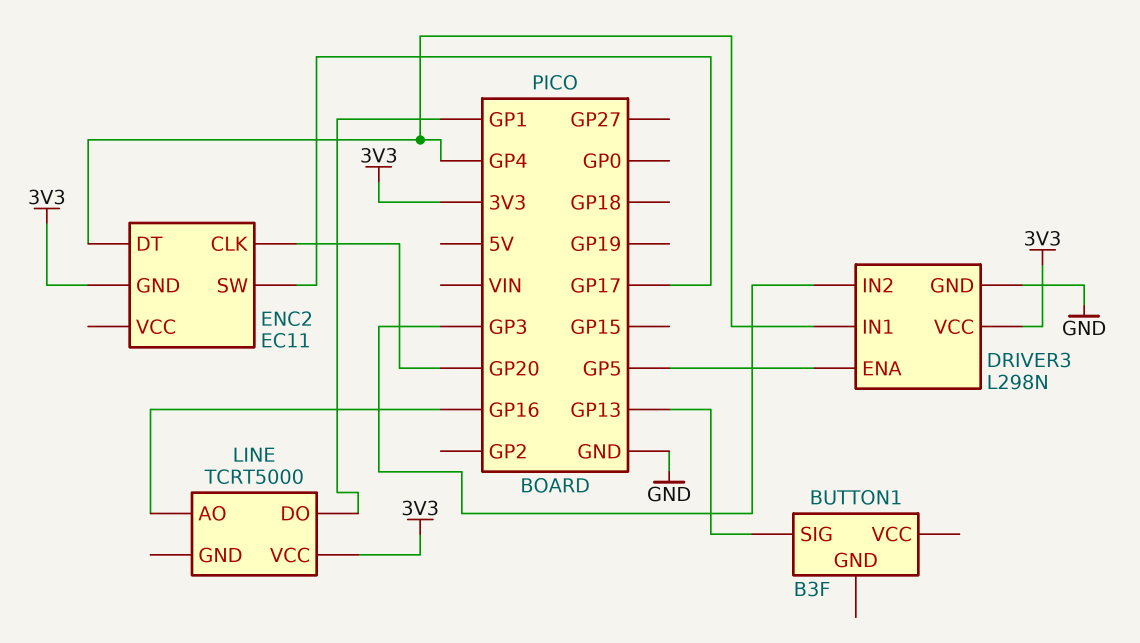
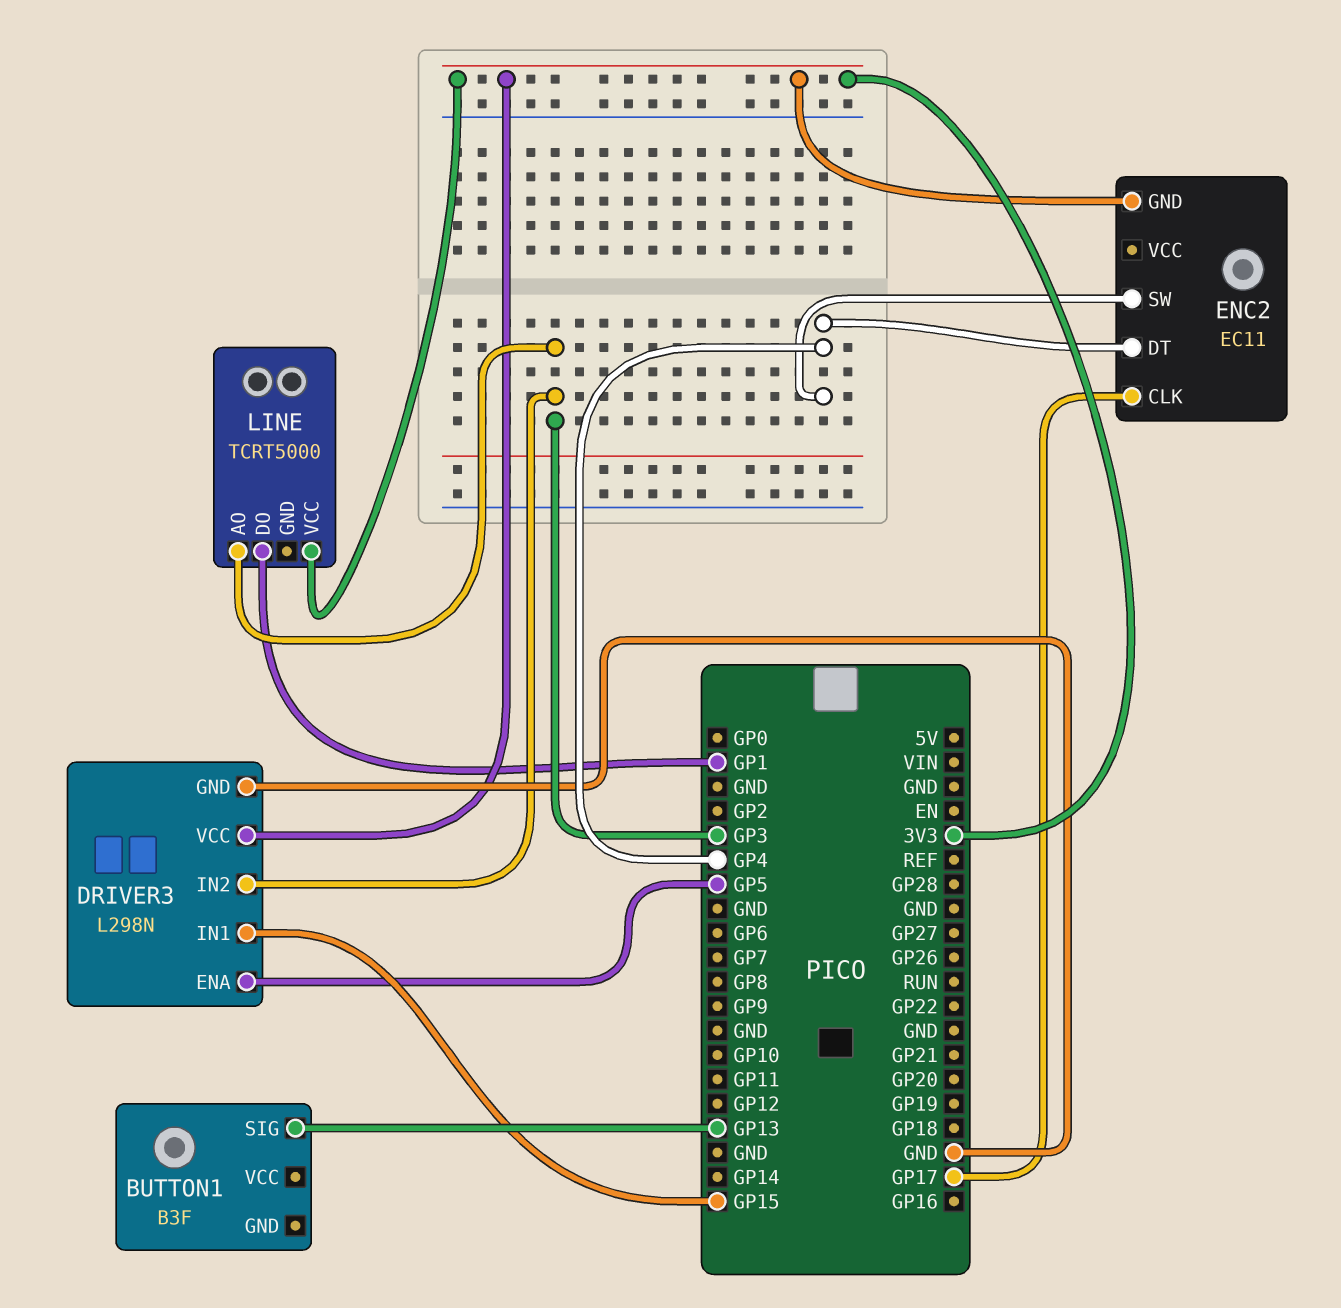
DRIVER3 pin IN1: GP4 -> GP15
ENC2 pin CLK: GP20 -> GP17
ENC2 pin SW: GP17 -> GP4
LINE pin AO: GP16 -> GP3

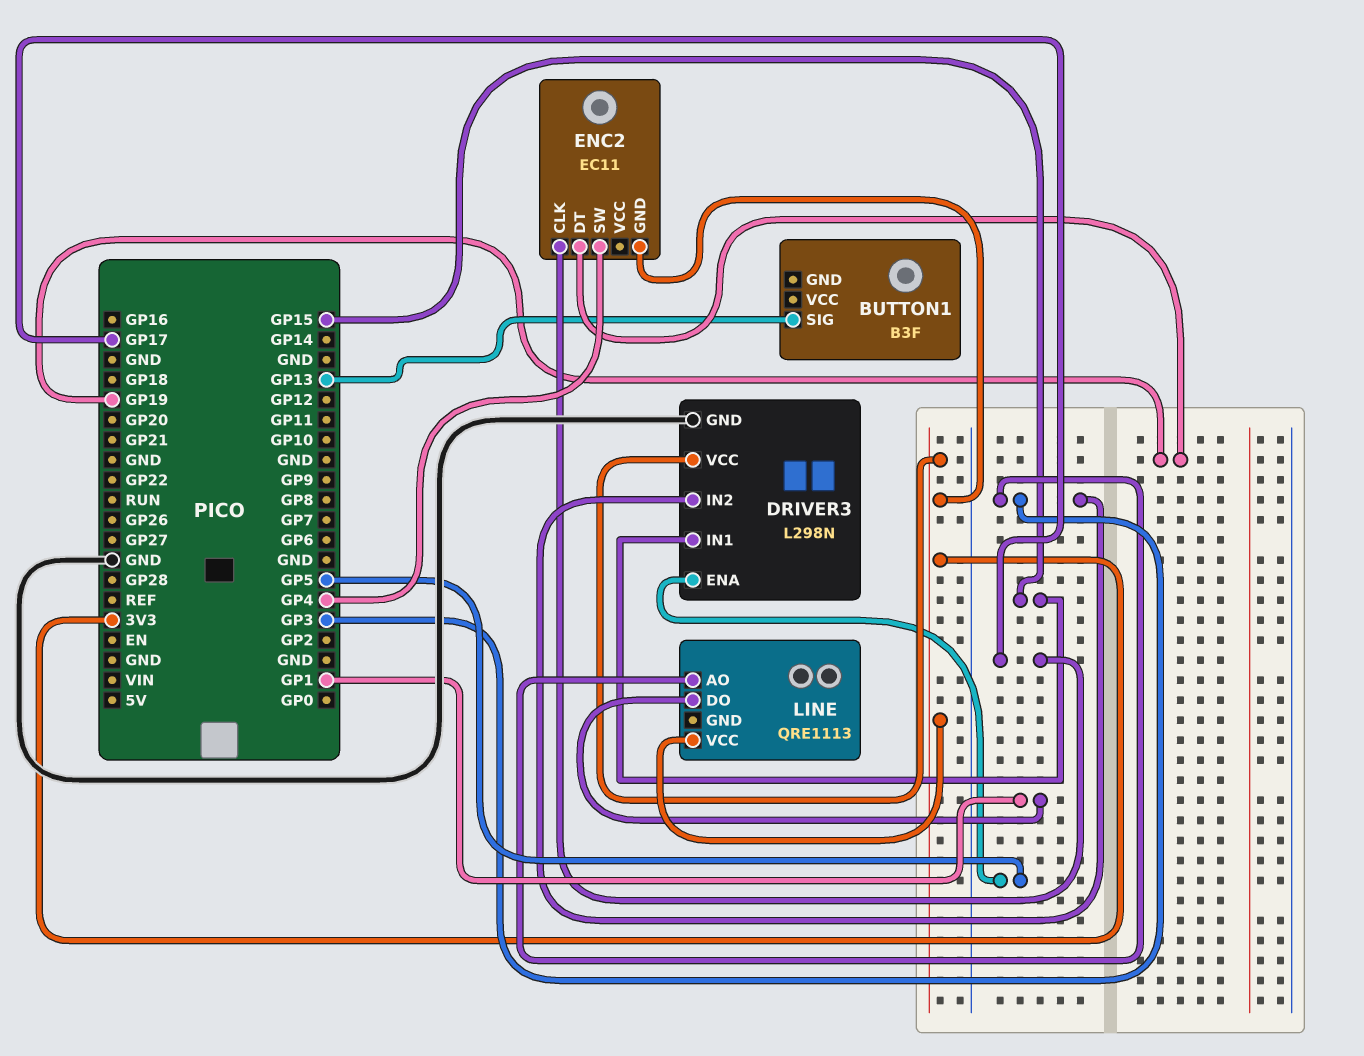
ENC2 pin DT: GP4 -> GP19
LINE: TCRT5000 -> QRE1113

